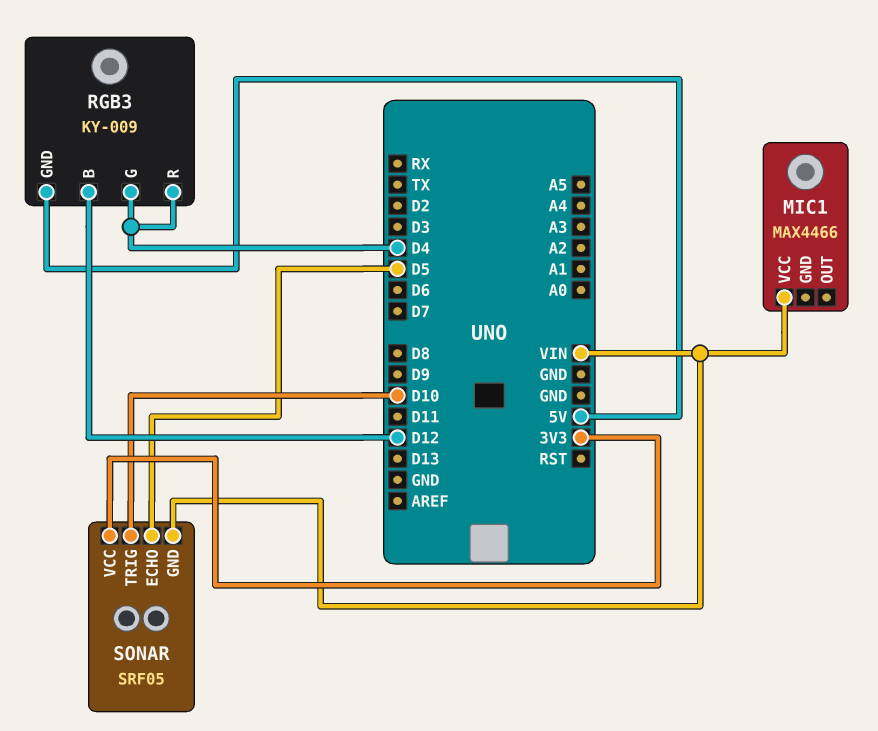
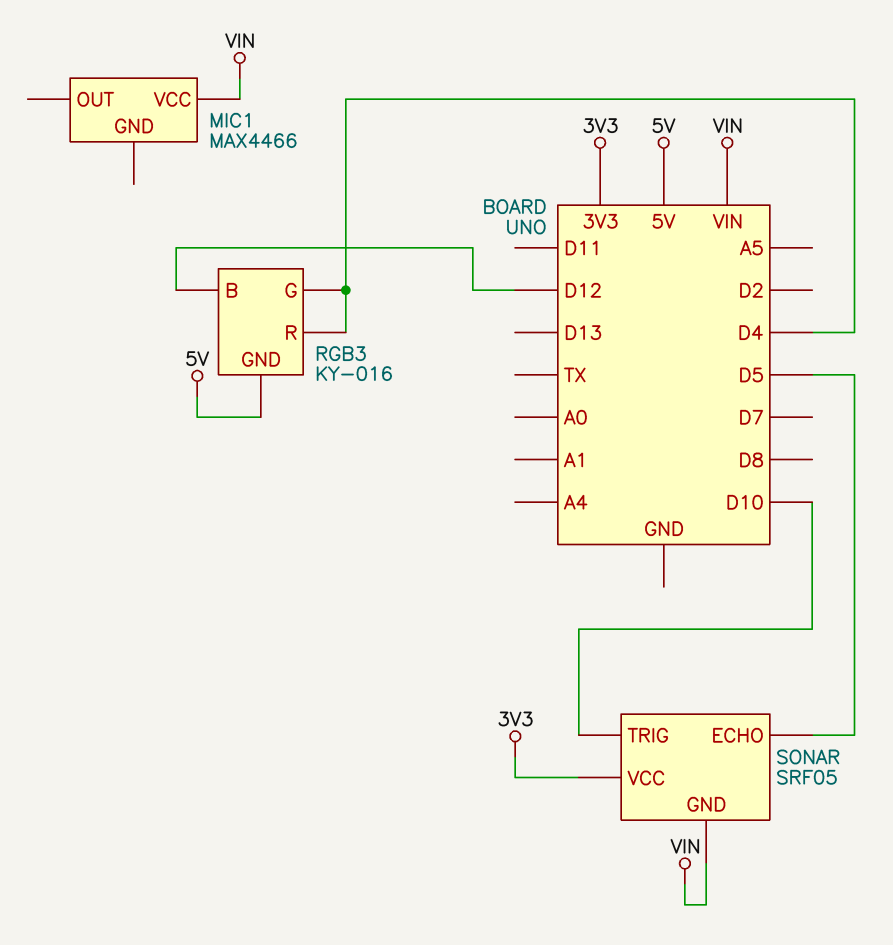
RGB3: KY-009 -> KY-016

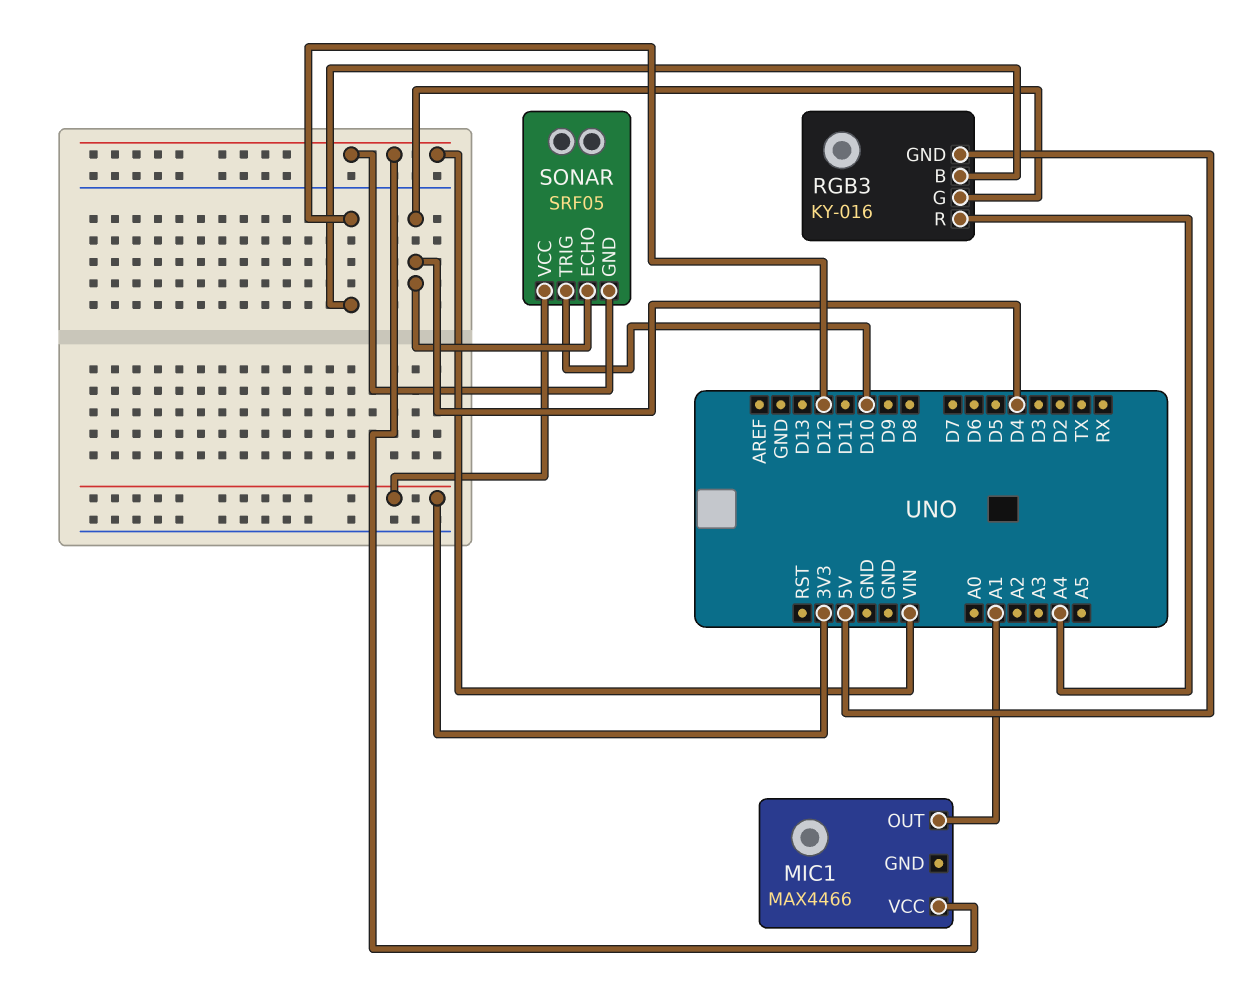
MIC1 pin OUT: none -> A1
RGB3 pin R: D4 -> A4
SONAR pin ECHO: D5 -> D4

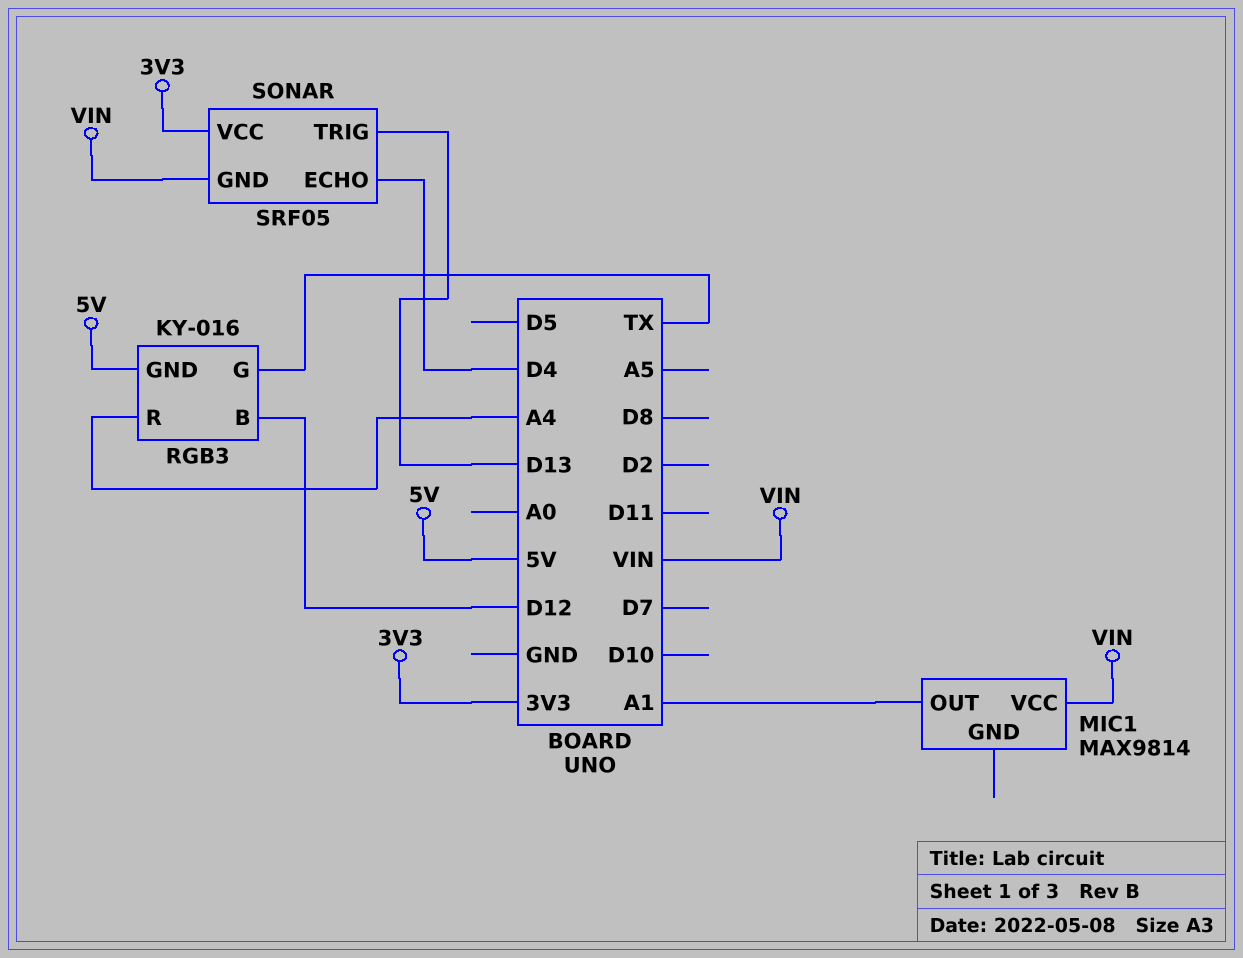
MIC1: MAX4466 -> MAX9814
RGB3 pin G: D4 -> TX
SONAR pin TRIG: D10 -> D13

